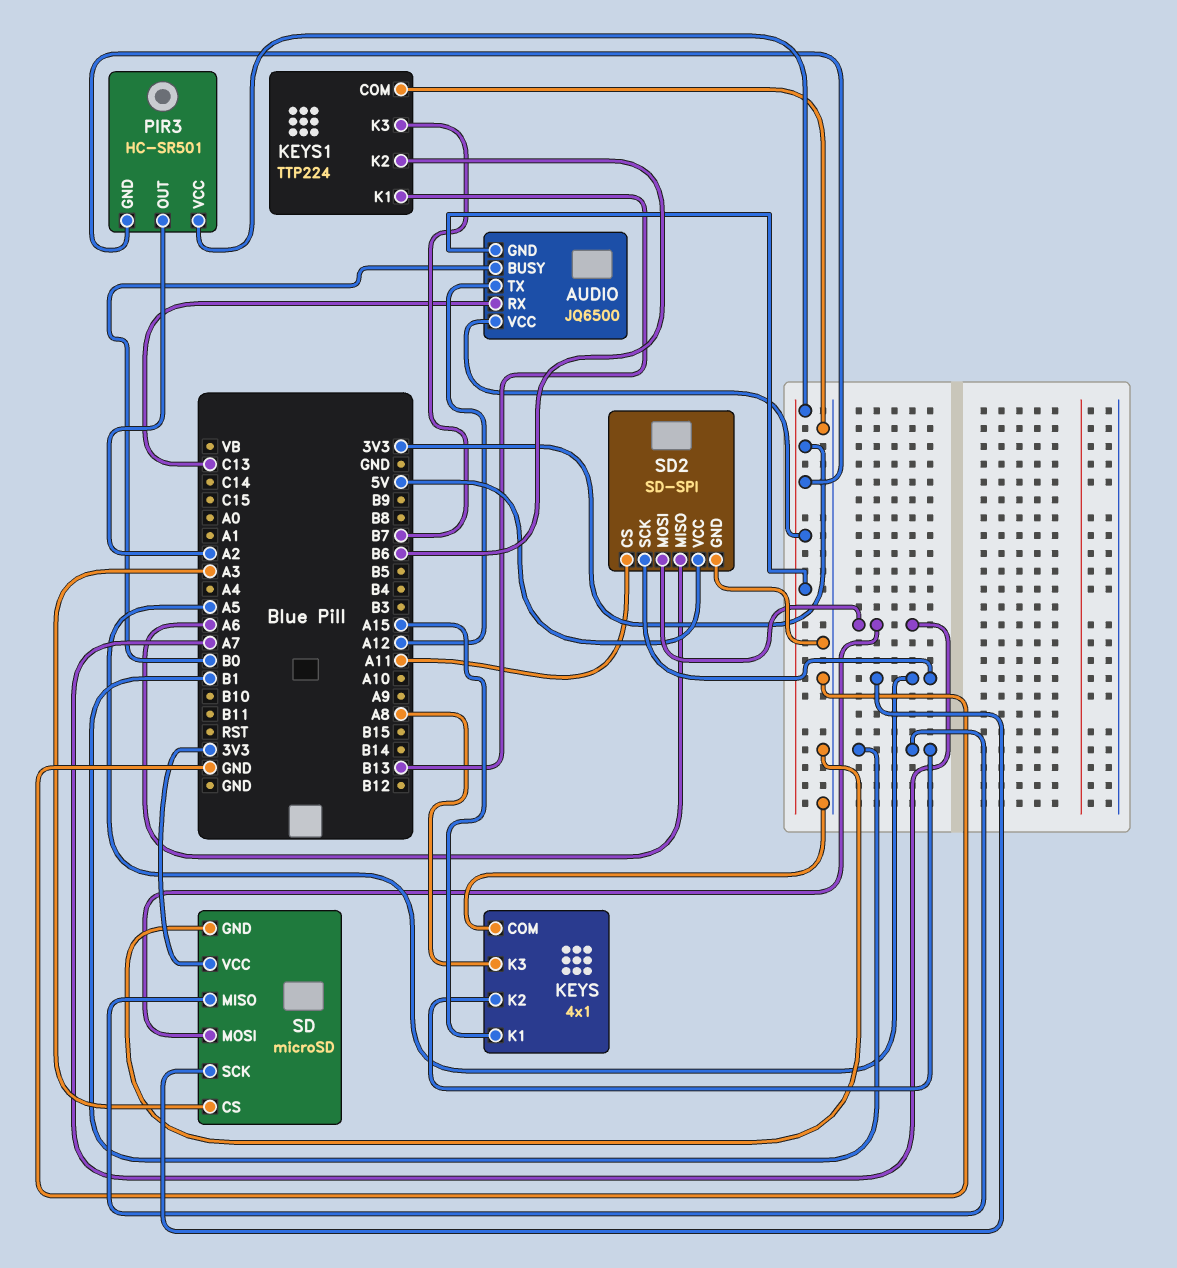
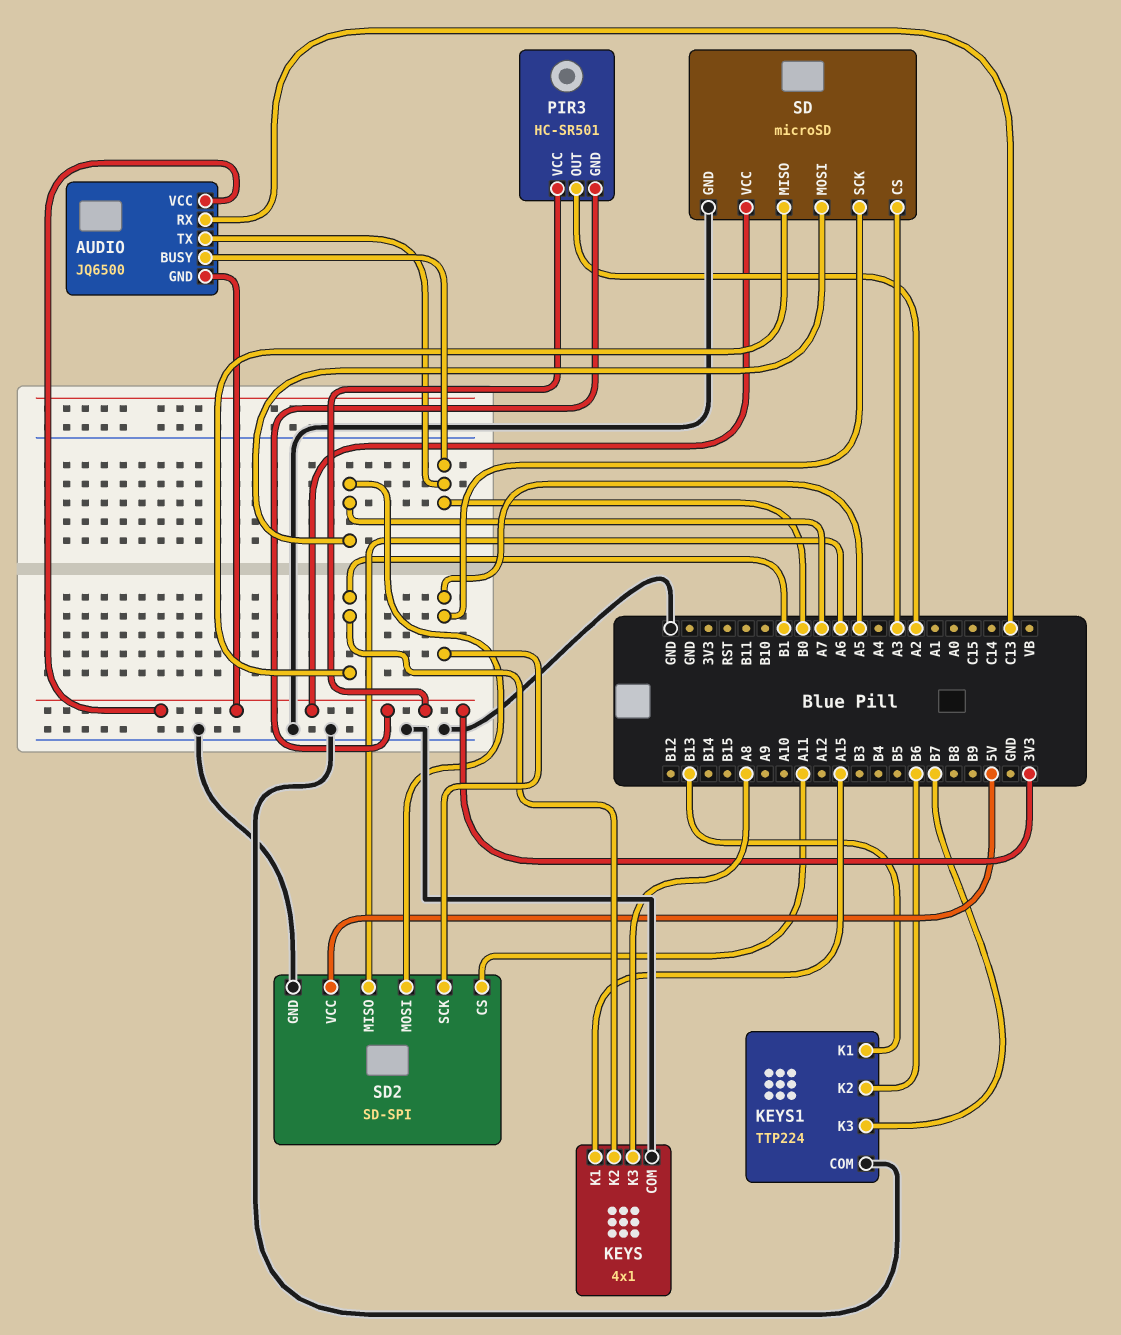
AUDIO pin TX: A12 -> B0

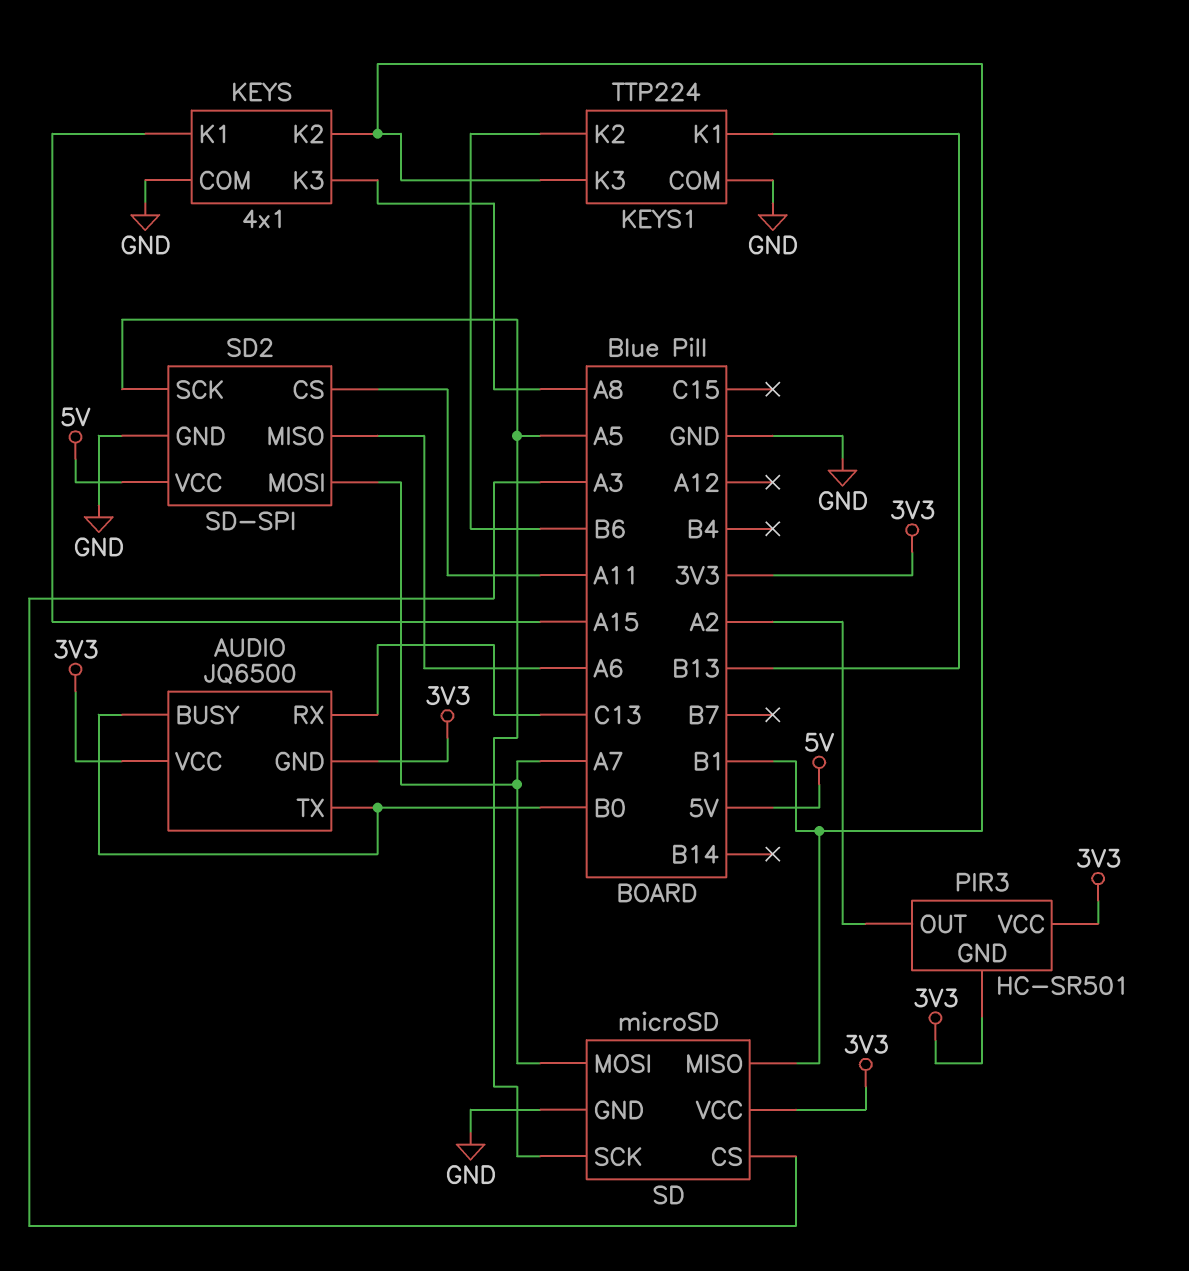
KEYS1 pin K3: B7 -> B1

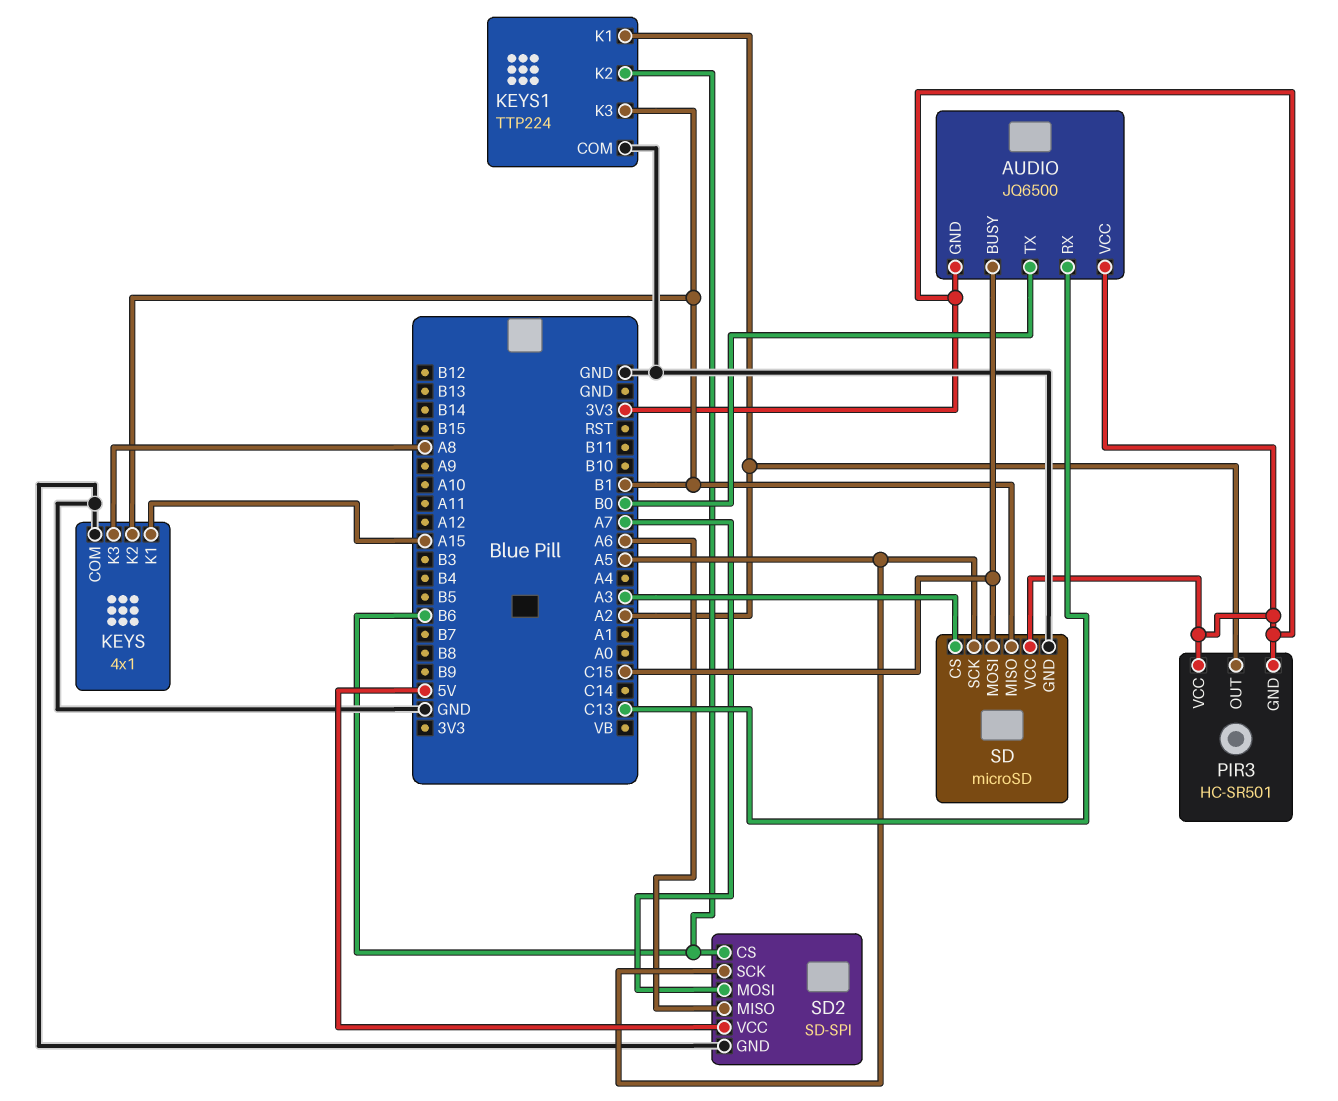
AUDIO pin BUSY: B0 -> C15
KEYS1 pin K1: B13 -> A2
SD pin MOSI: A7 -> C15
SD2 pin CS: A11 -> B6

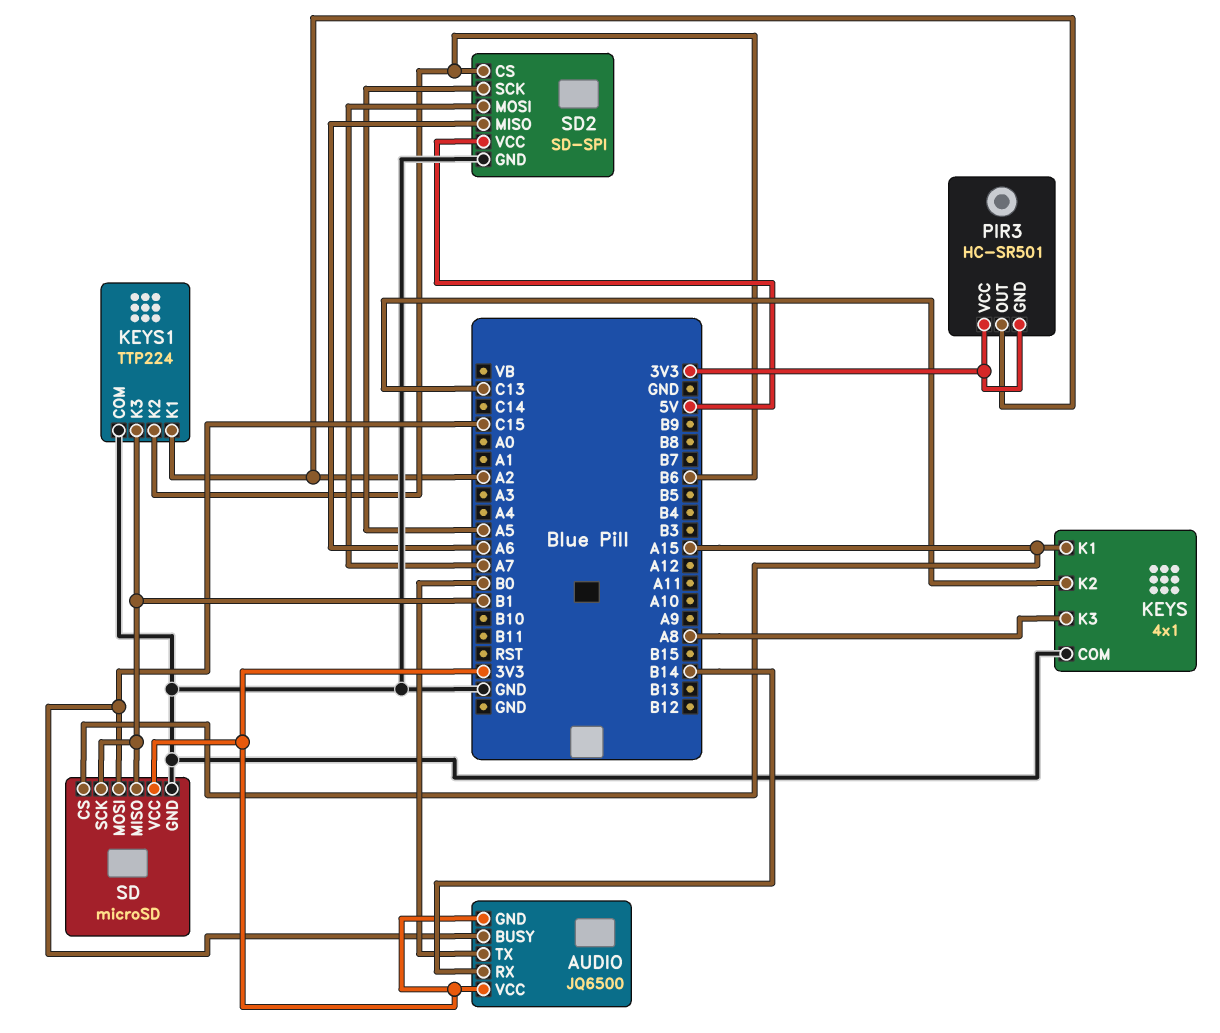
AUDIO pin RX: C13 -> B14
KEYS pin K2: B1 -> C13
SD pin CS: A3 -> A15
SD pin SCK: A5 -> B1

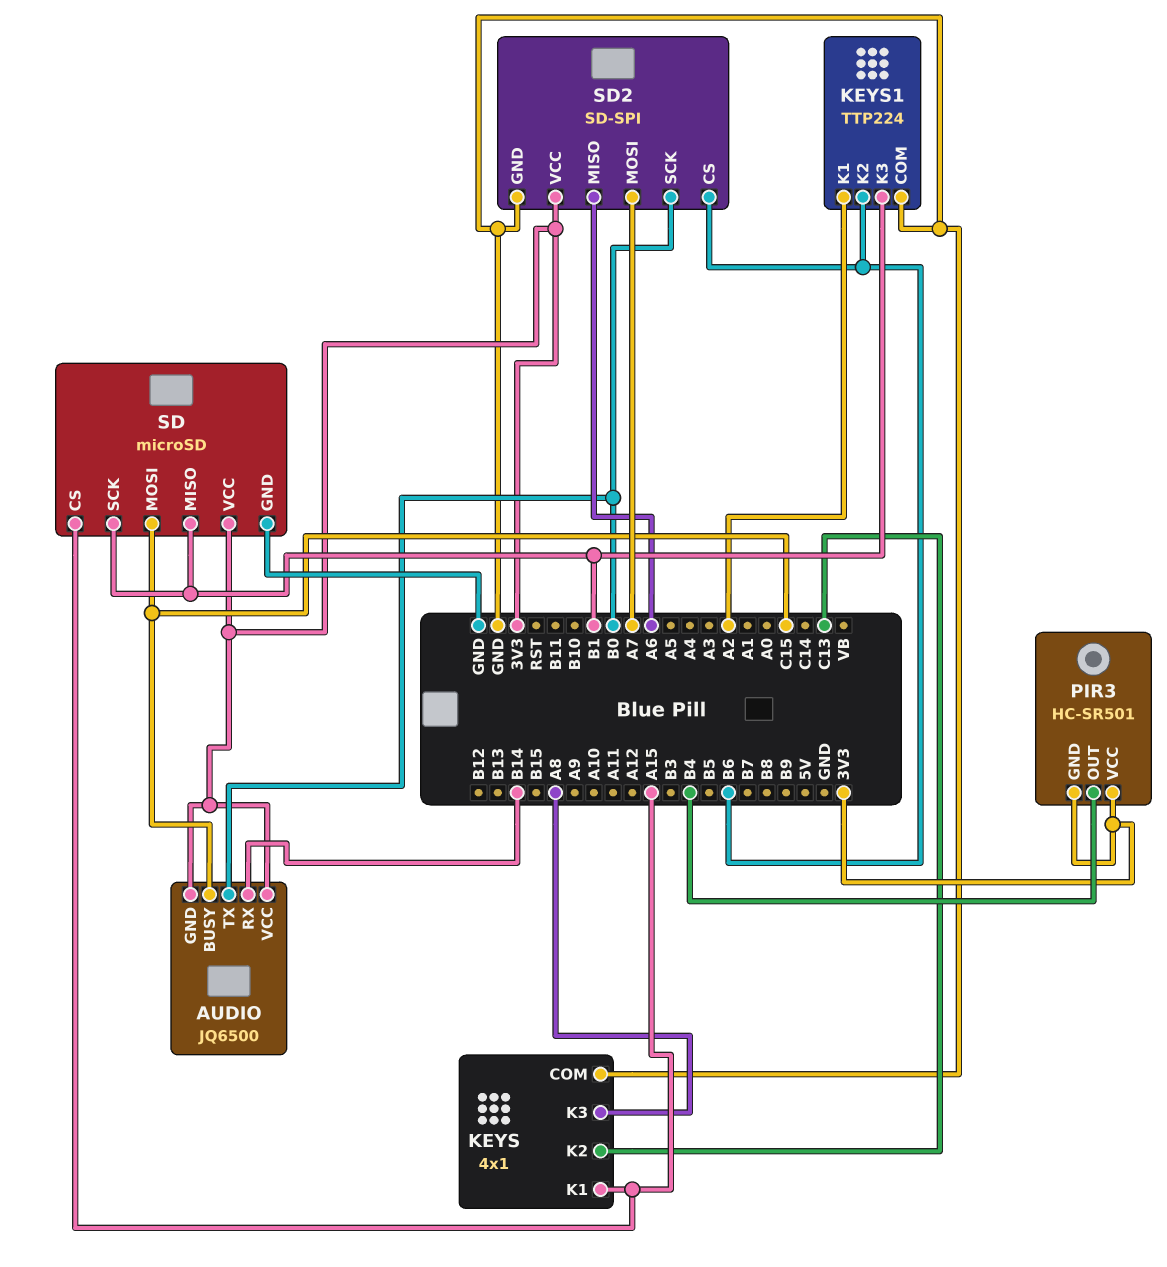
PIR3 pin OUT: A2 -> B4
SD2 pin SCK: A5 -> B0
SD2 pin VCC: 5V -> 3V3

